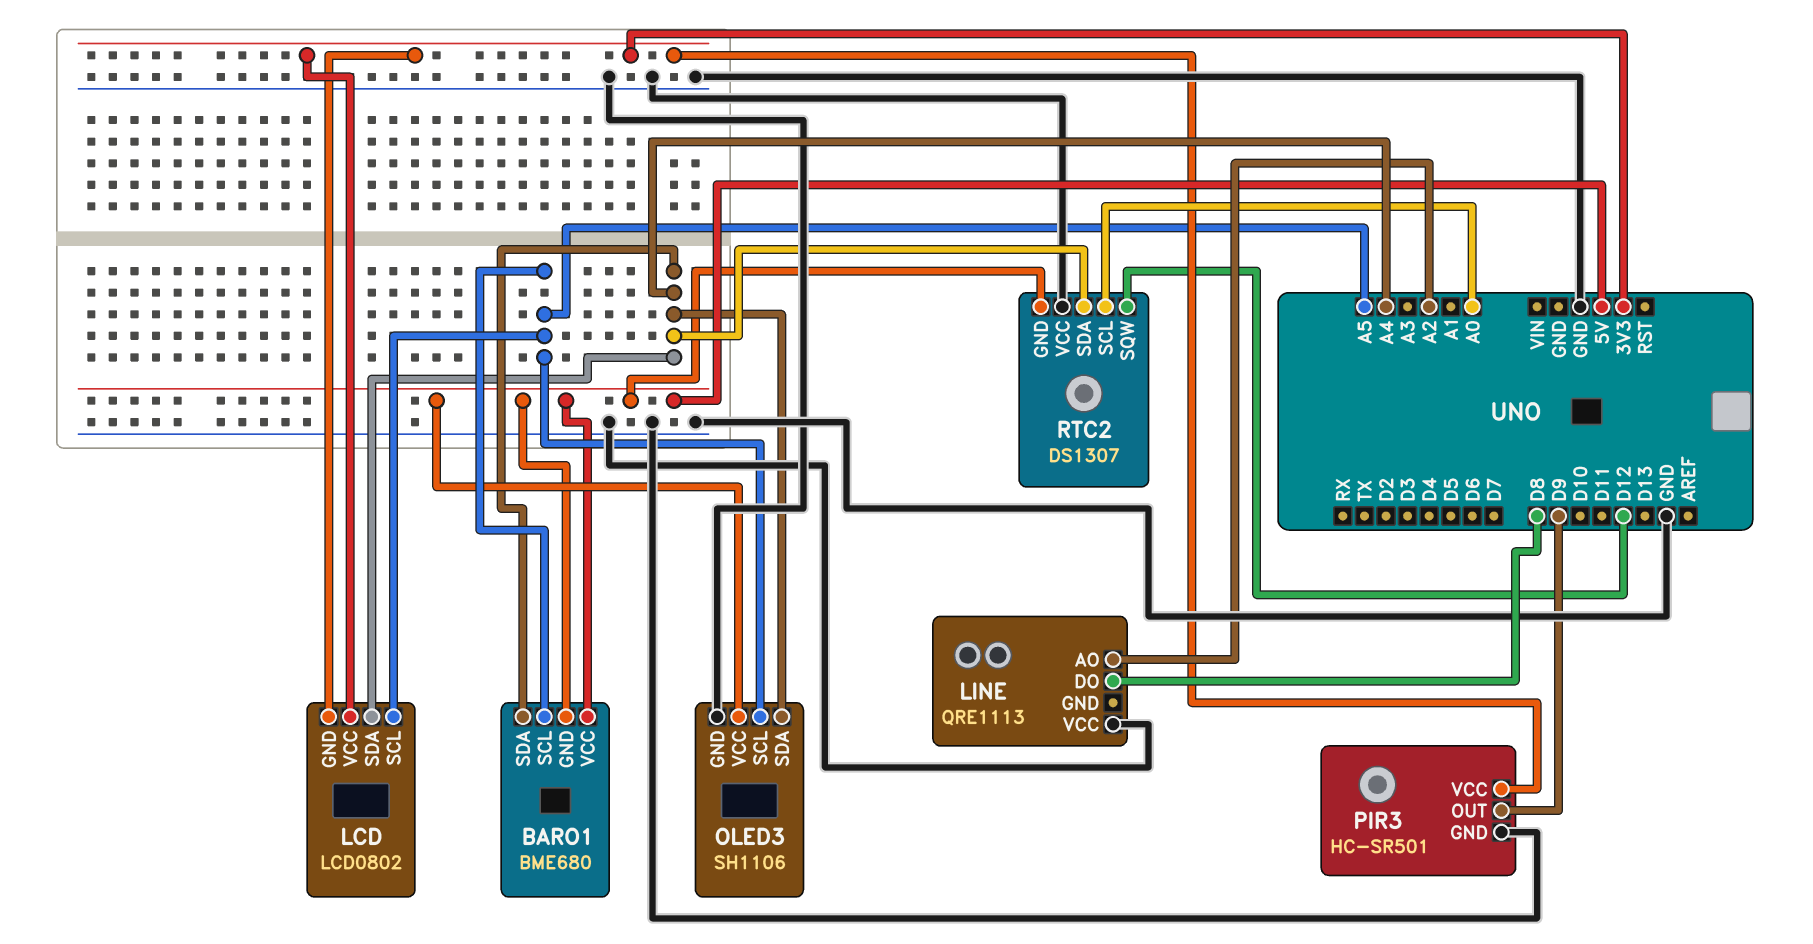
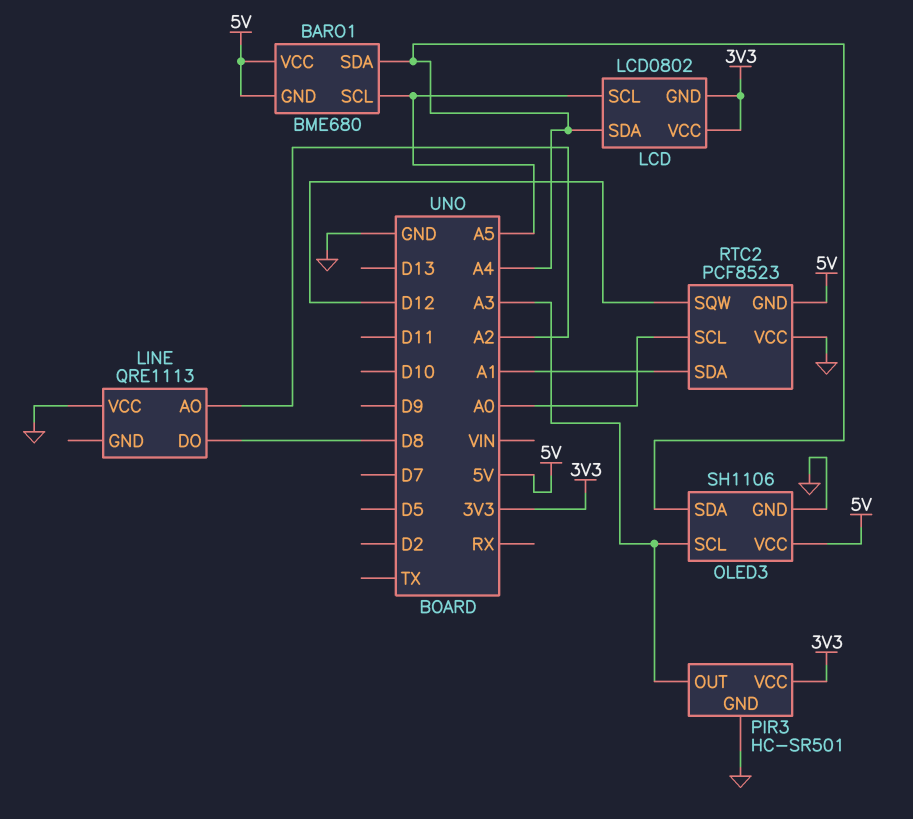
OLED3 pin SCL: A5 -> A3
PIR3 pin OUT: D9 -> A3
RTC2: DS1307 -> PCF8523
RTC2 pin SDA: A4 -> A1

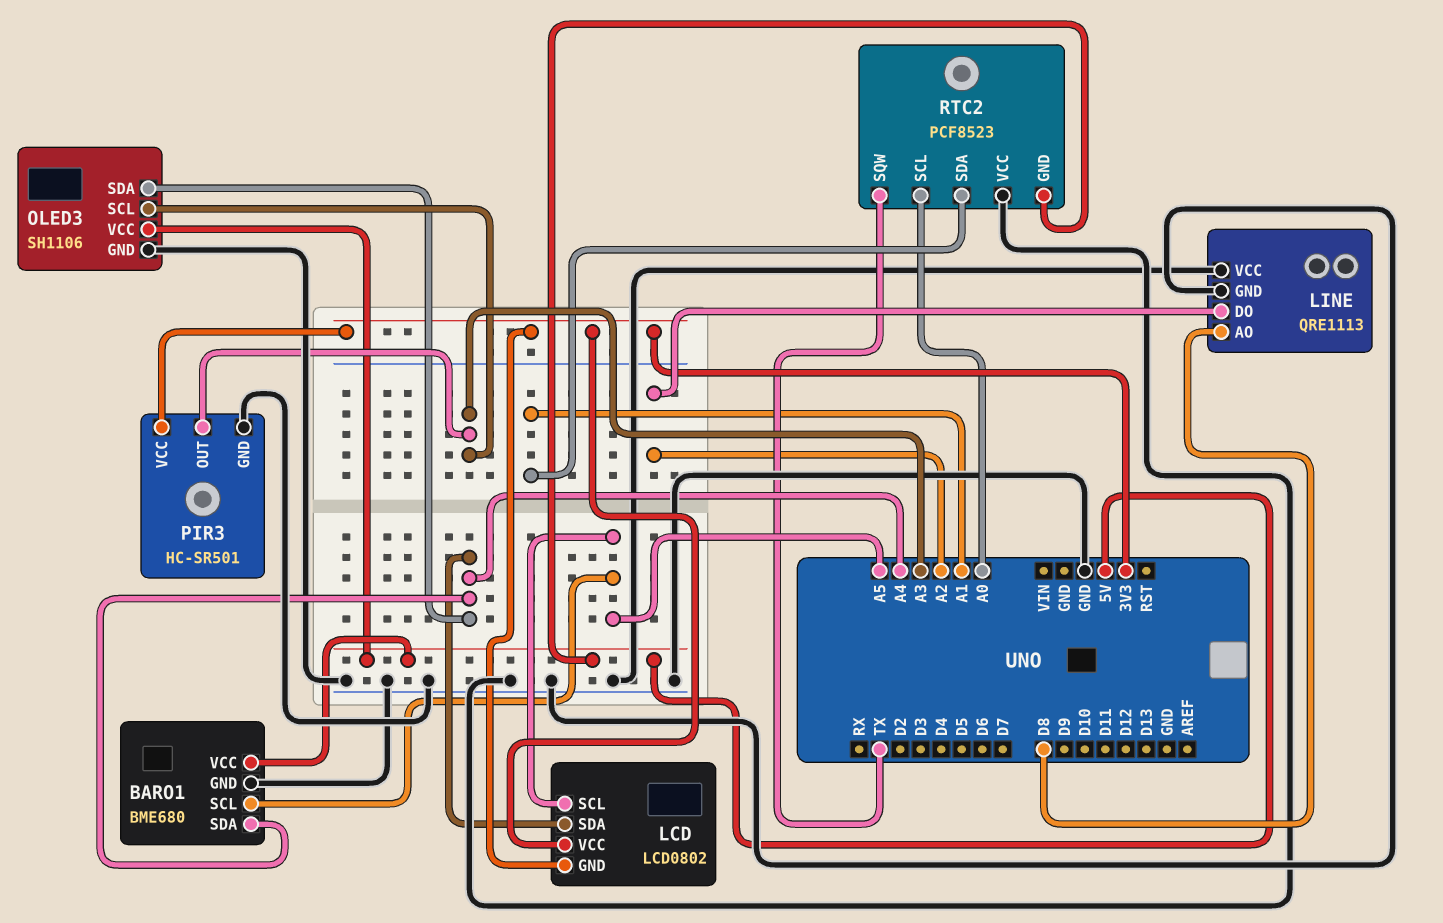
BARO1 pin GND: 5V -> GND
LINE pin AO: A2 -> D8
LINE pin DO: D8 -> A2
LINE pin GND: none -> GND
RTC2 pin SQW: D12 -> TX

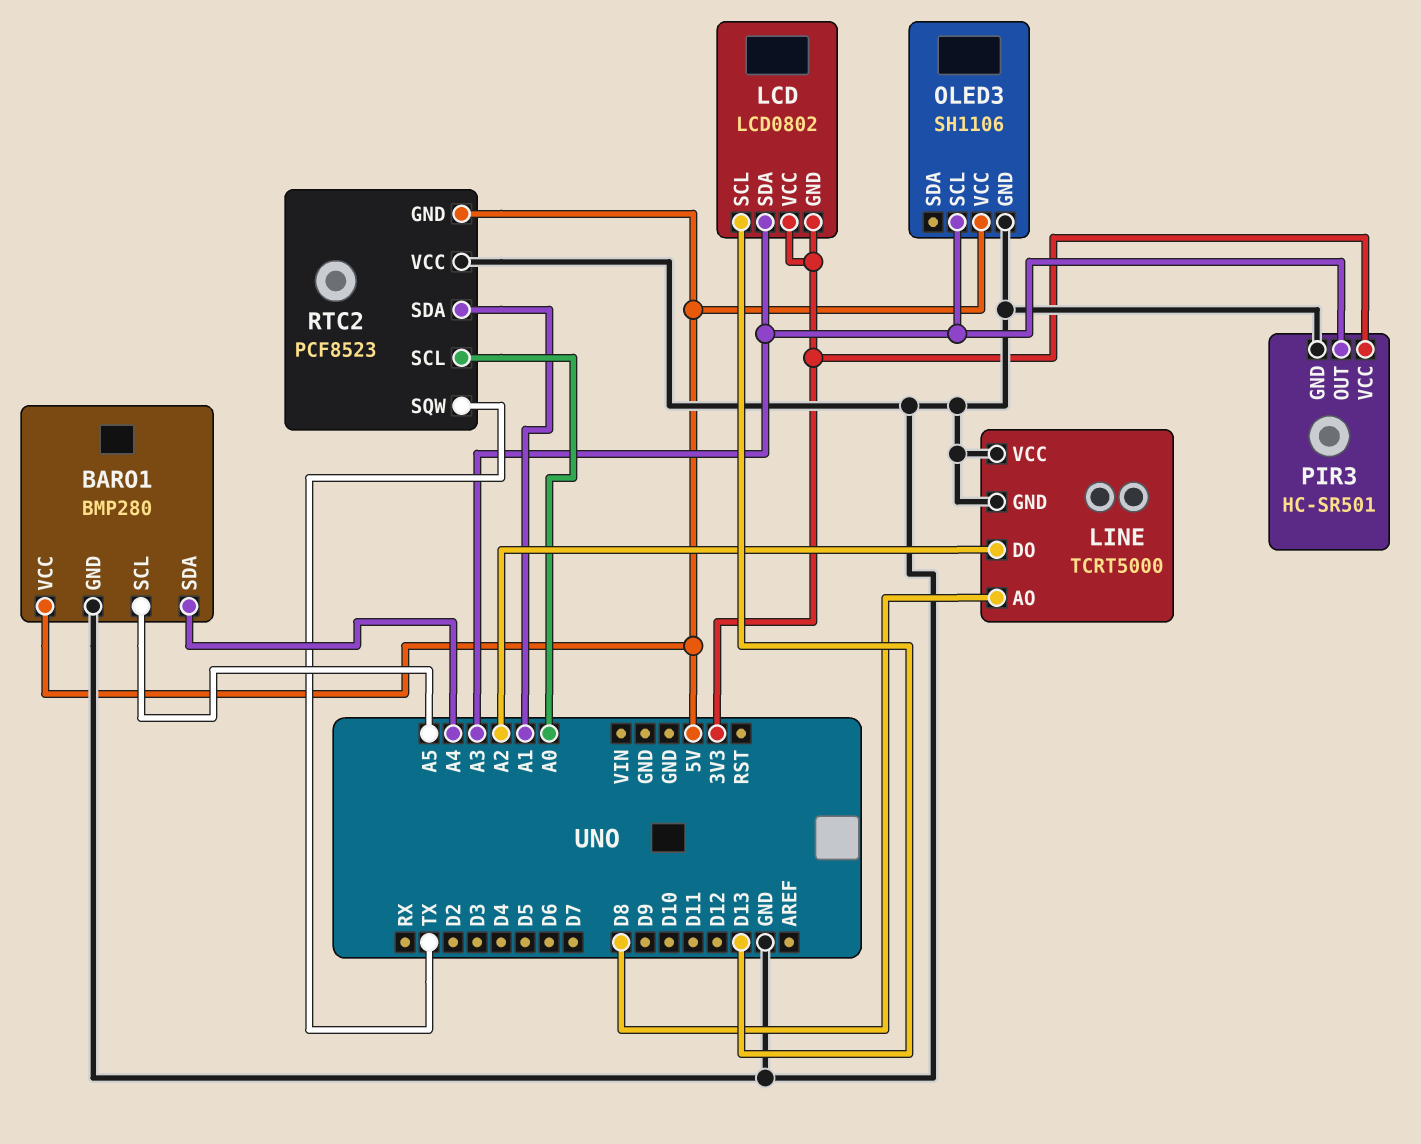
BARO1: BME680 -> BMP280
LCD pin SCL: A5 -> D13
LCD pin SDA: A4 -> A3
LINE: QRE1113 -> TCRT5000
OLED3 pin SDA: A4 -> none

